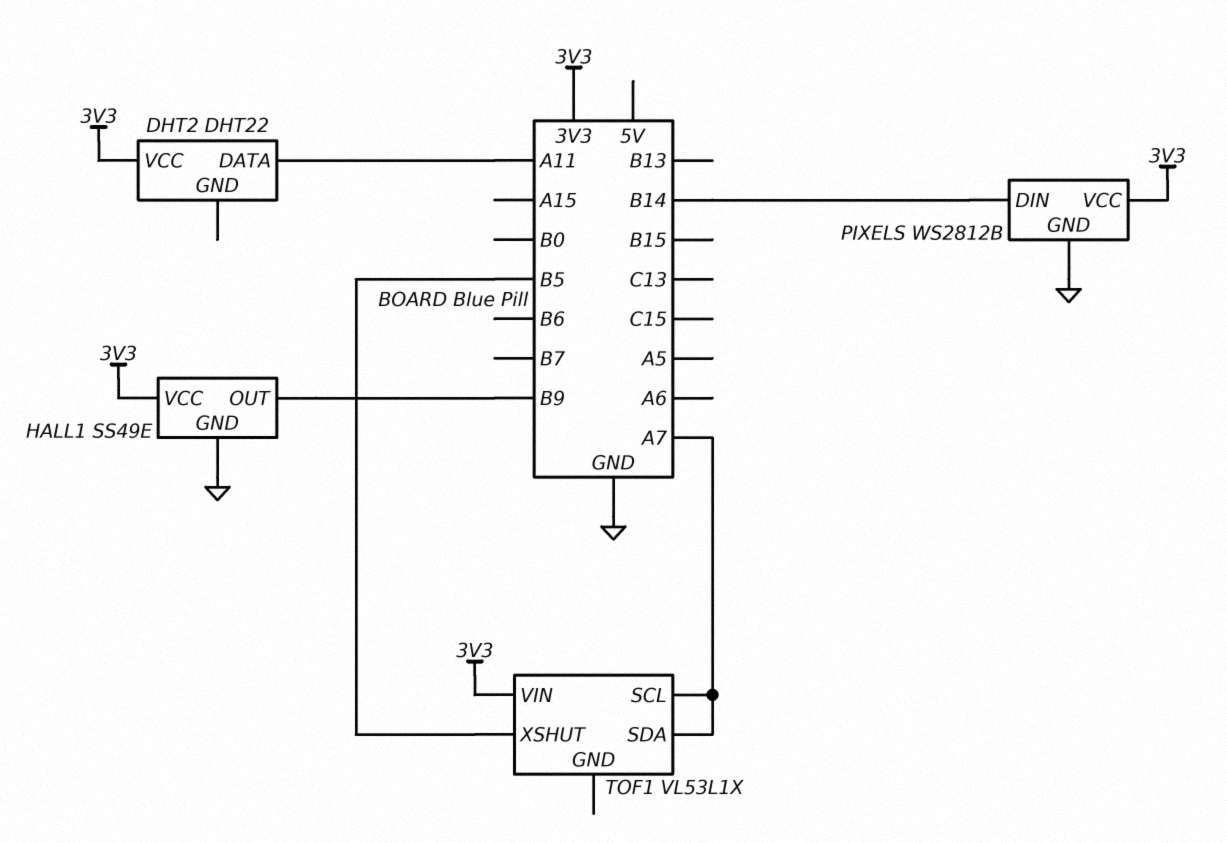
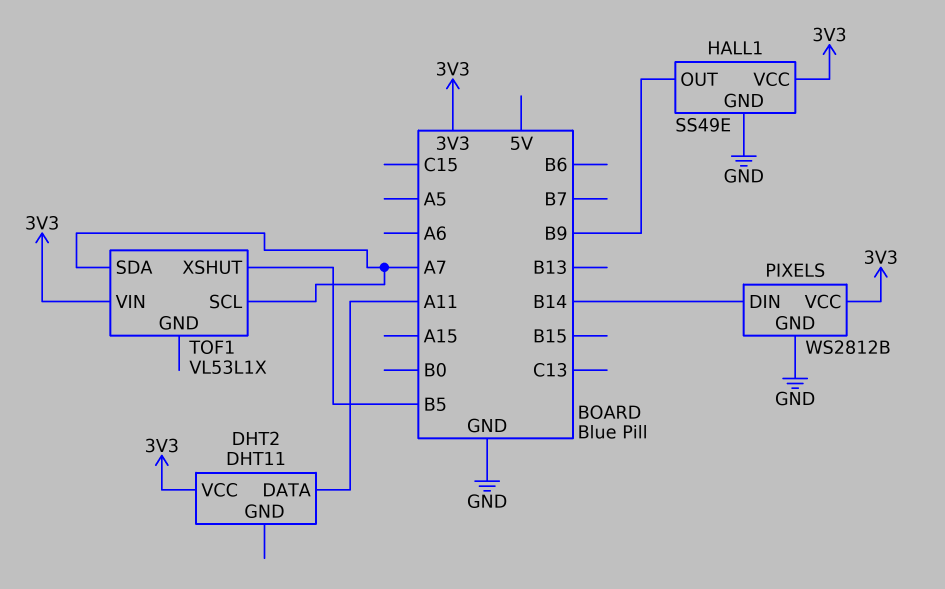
DHT2: DHT22 -> DHT11

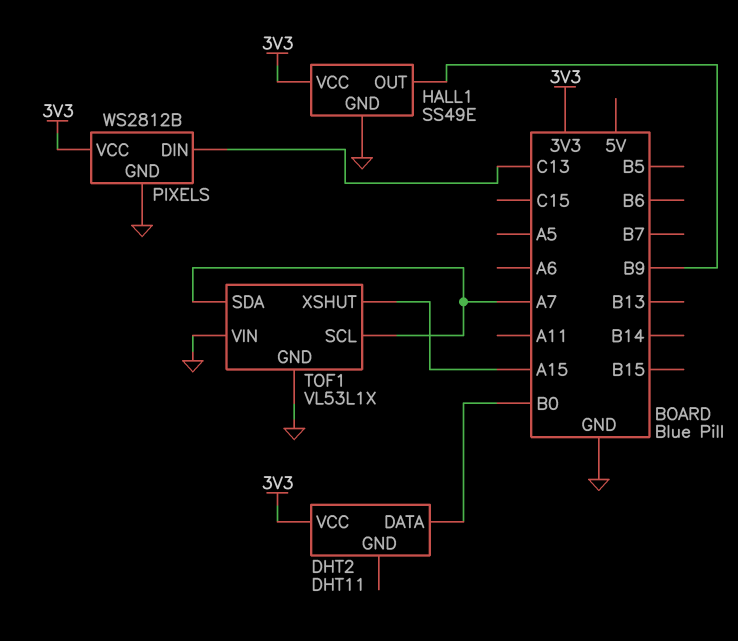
DHT2 pin DATA: A11 -> B0
PIXELS pin DIN: B14 -> C13
TOF1 pin GND: none -> GND
TOF1 pin VIN: 3V3 -> GND
TOF1 pin XSHUT: B5 -> A15

